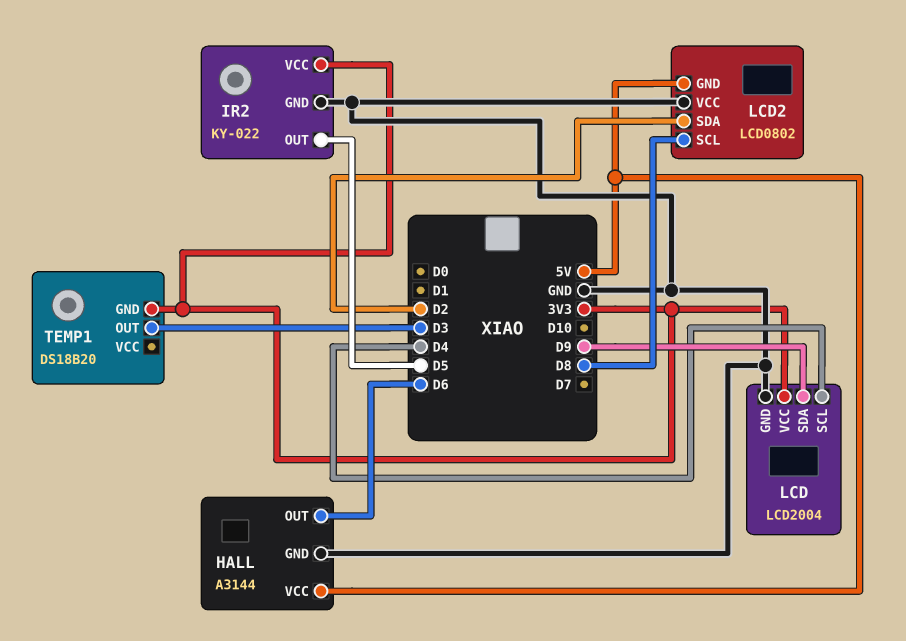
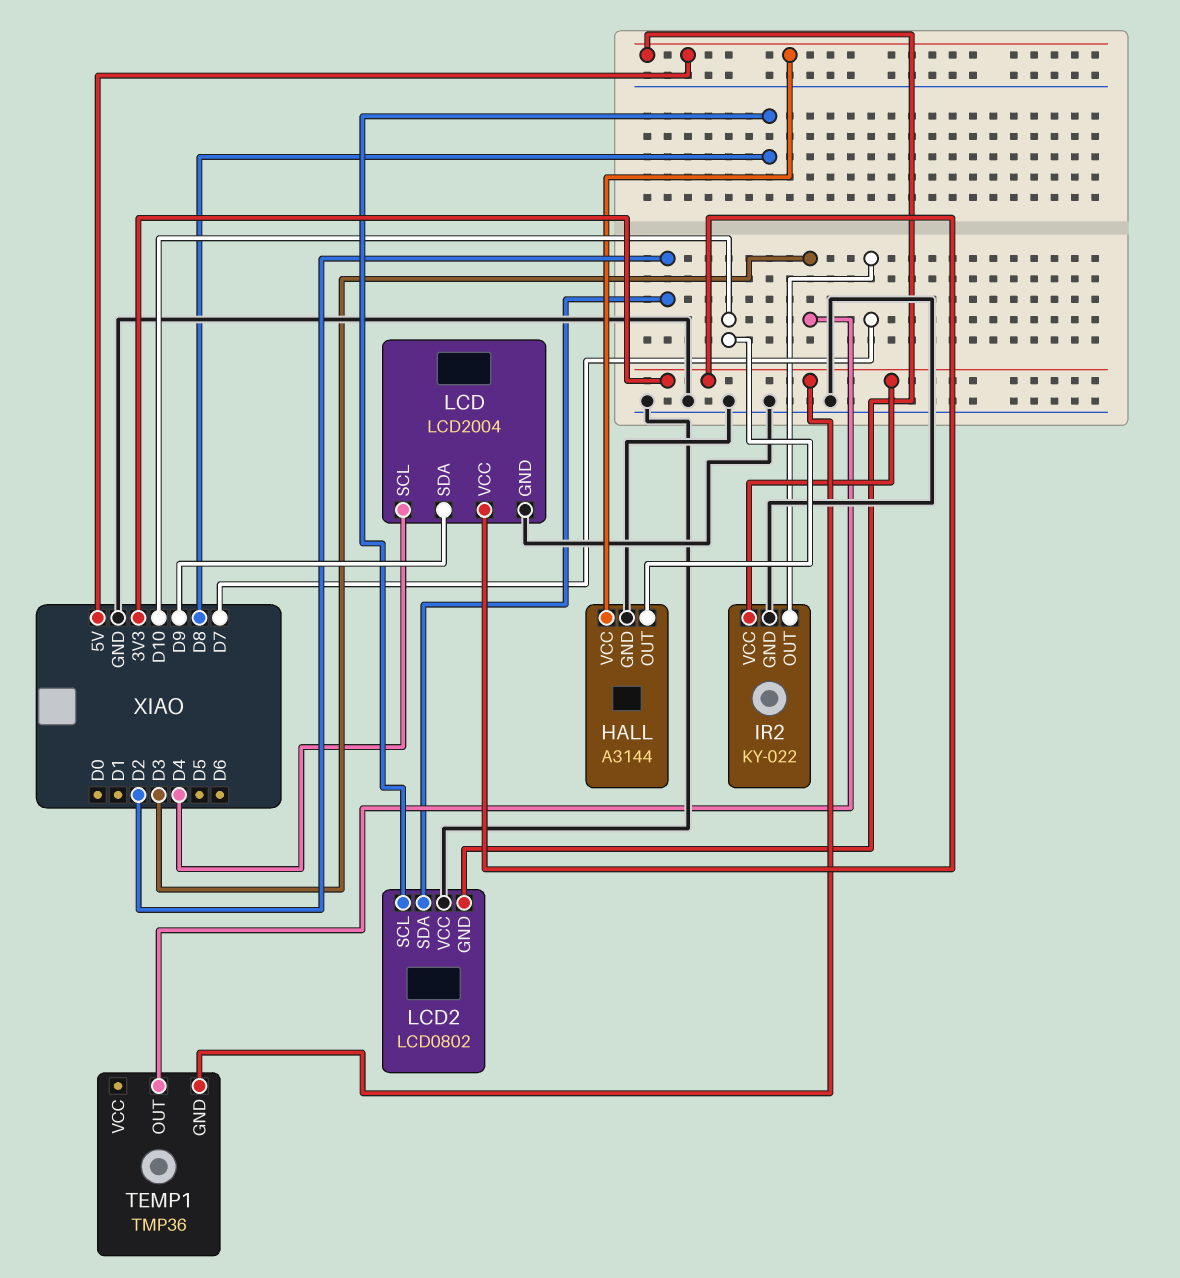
HALL pin OUT: D6 -> D10
IR2 pin OUT: D5 -> D7
TEMP1: DS18B20 -> TMP36

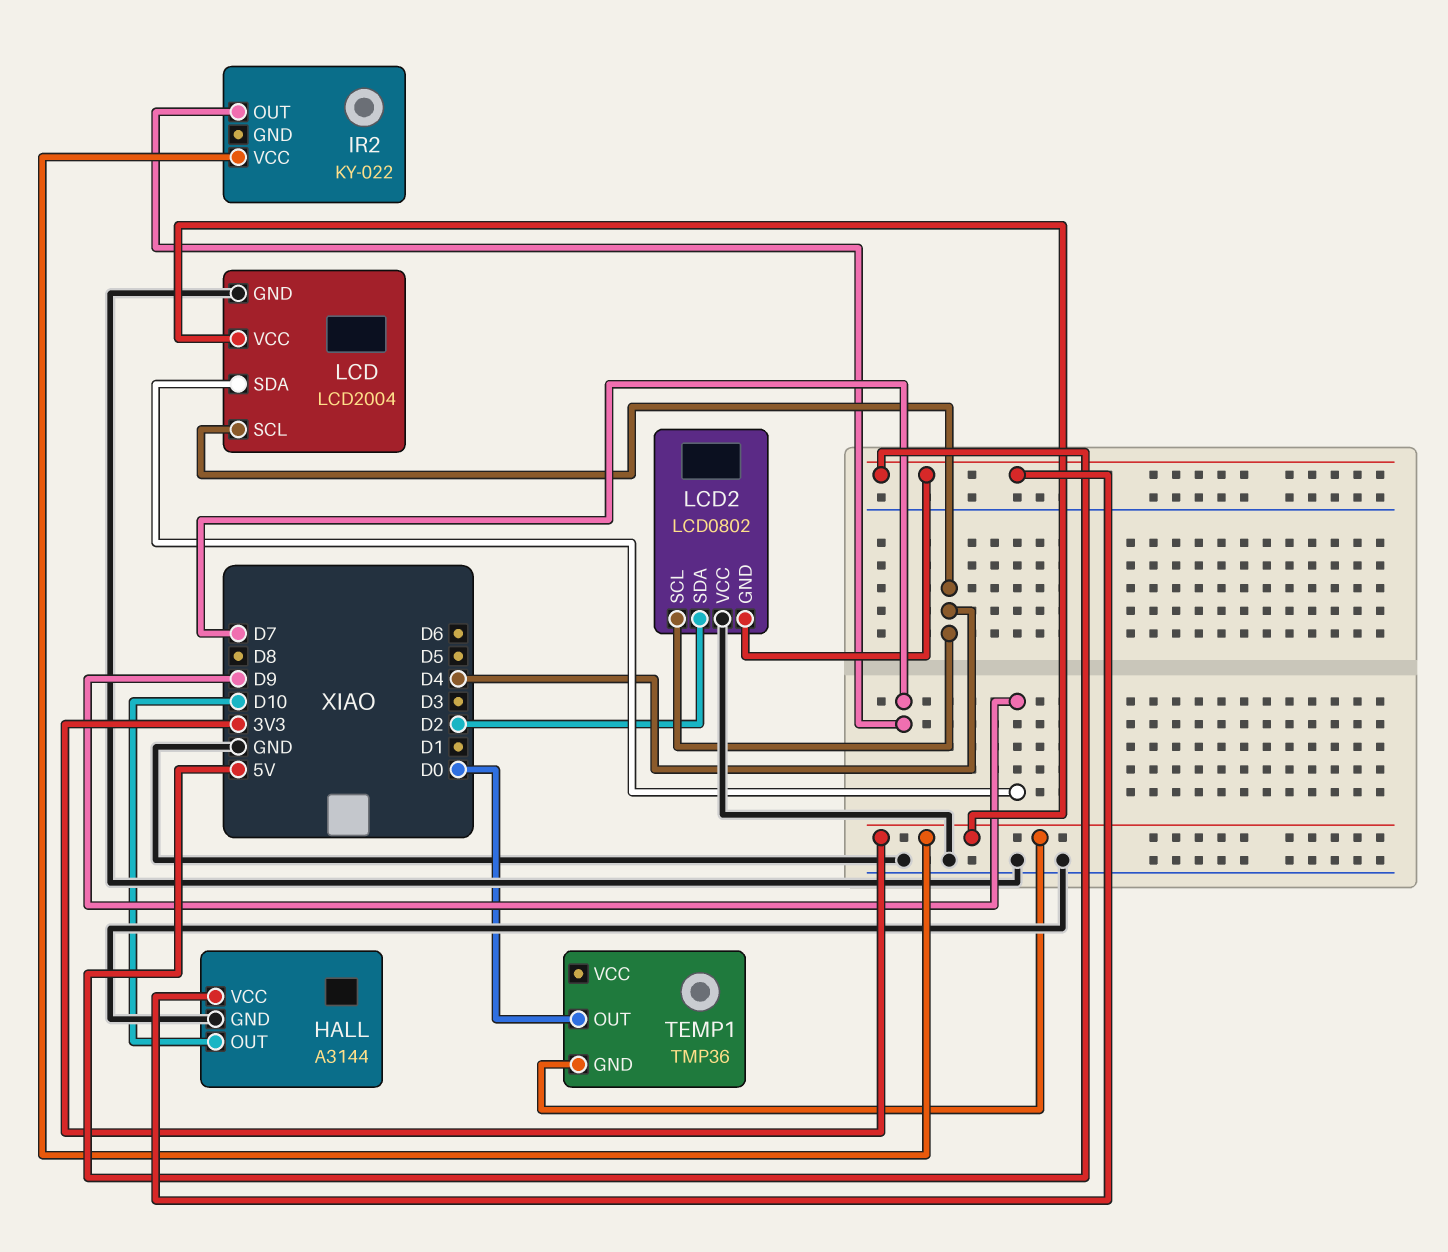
IR2 pin GND: GND -> none
LCD2 pin SCL: D8 -> D4
TEMP1 pin OUT: D3 -> D0

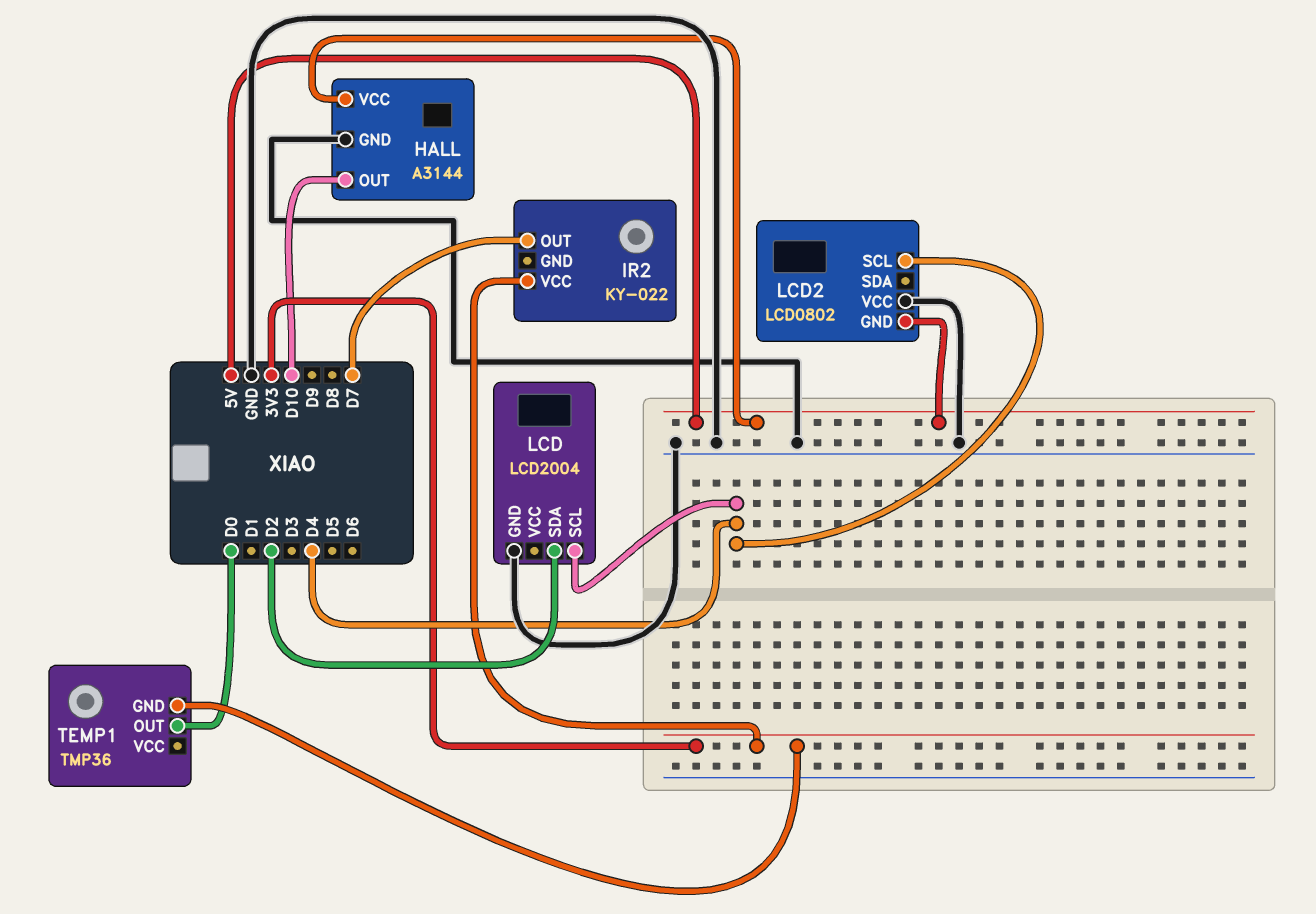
LCD pin SDA: D9 -> D2
LCD pin VCC: 3V3 -> none
LCD2 pin SDA: D2 -> none

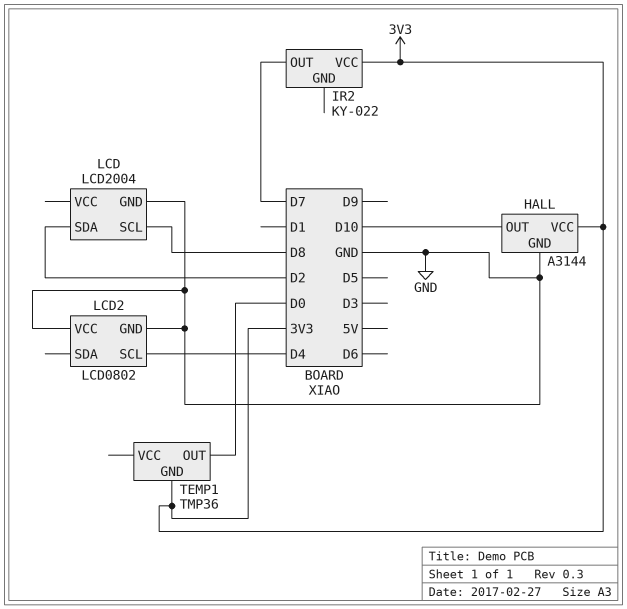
HALL pin VCC: 5V -> 3V3
LCD pin SCL: D4 -> D8
LCD2 pin GND: 5V -> GND

